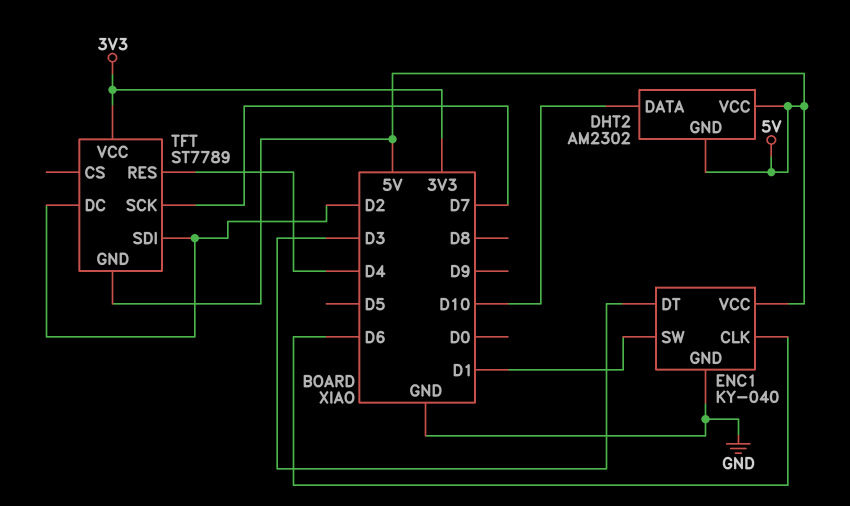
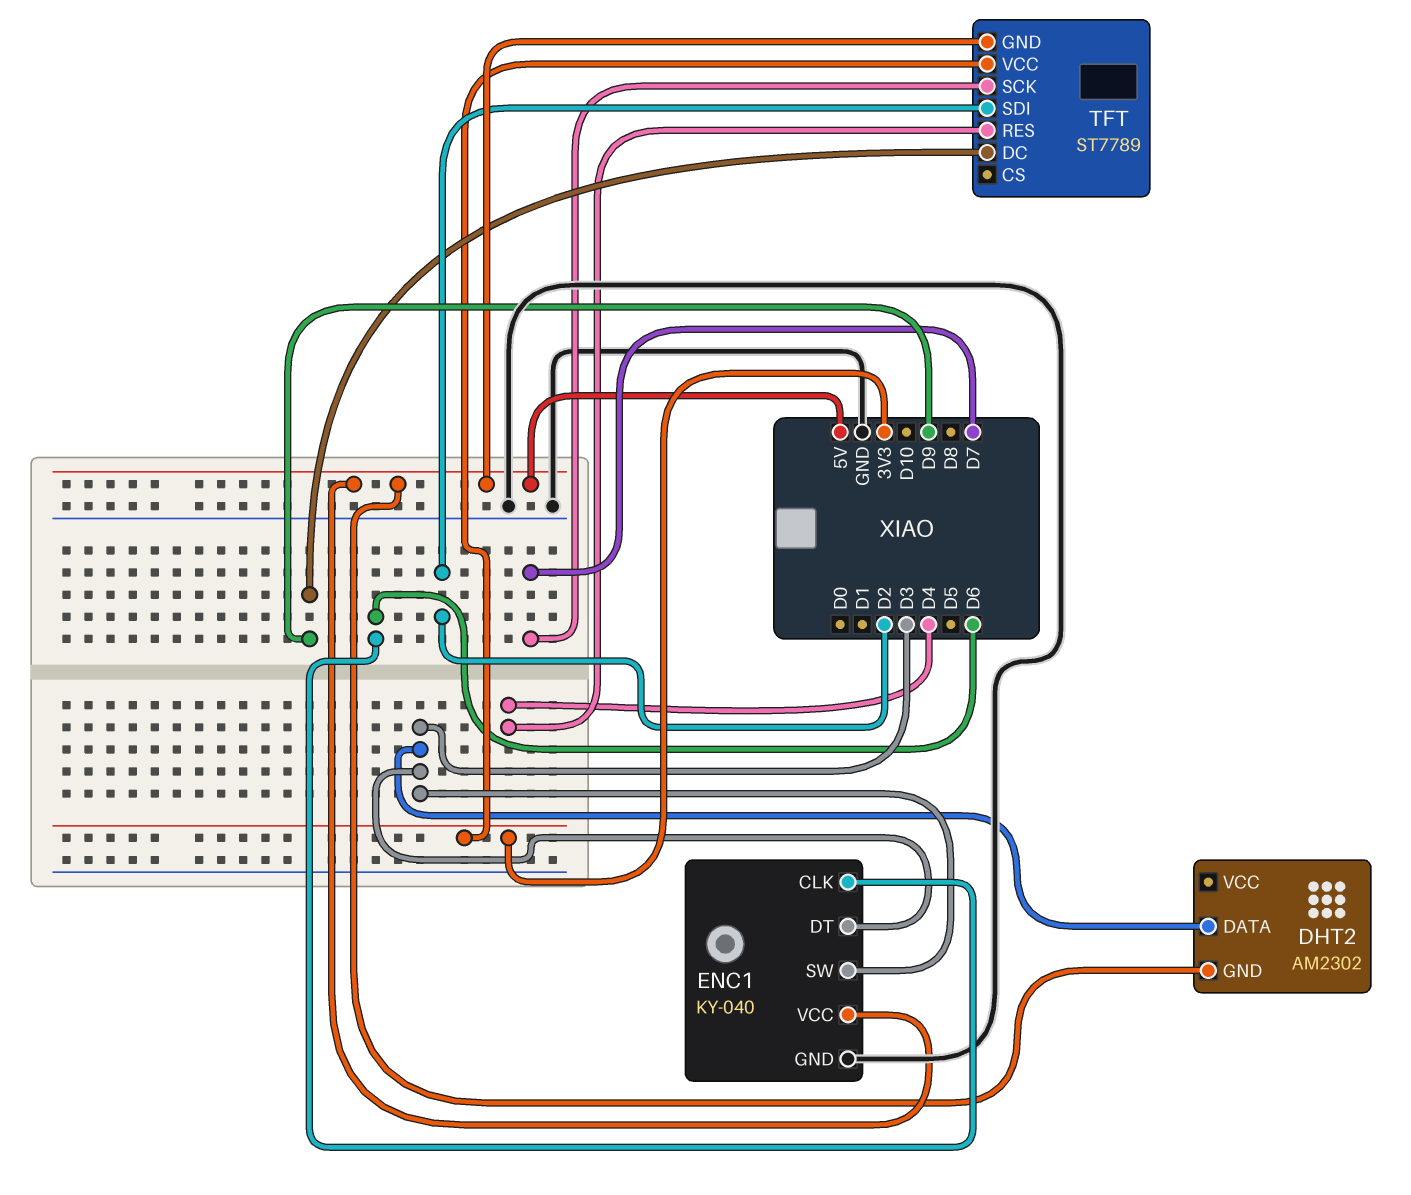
DHT2 pin DATA: D10 -> D3
DHT2 pin VCC: 5V -> none
ENC1 pin SW: D1 -> D3
TFT pin DC: D2 -> D9

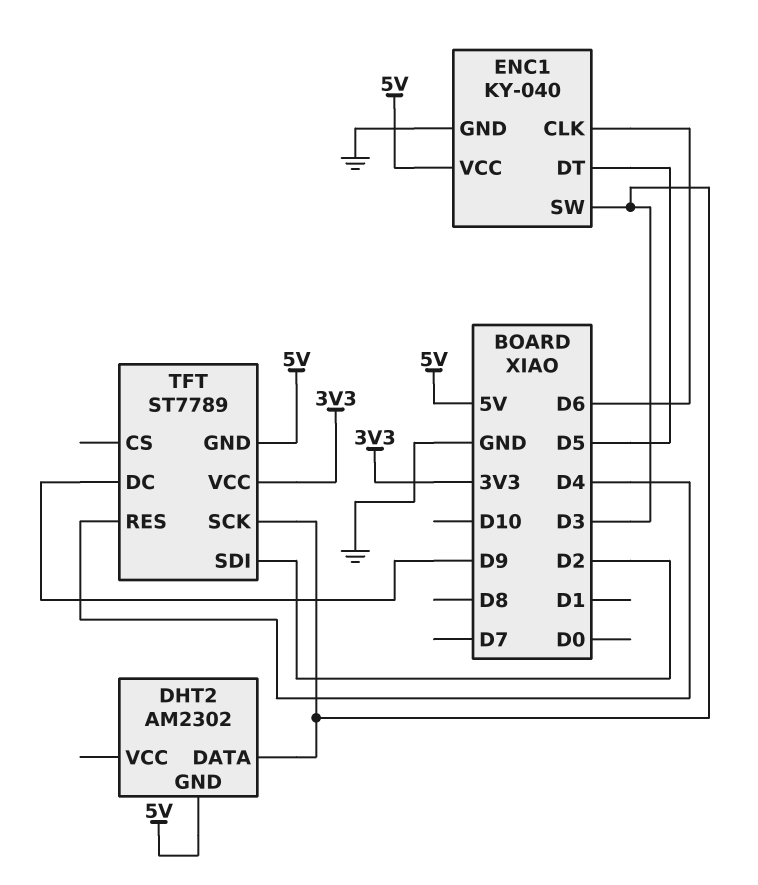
ENC1 pin DT: D3 -> D5
TFT pin SCK: D7 -> D3

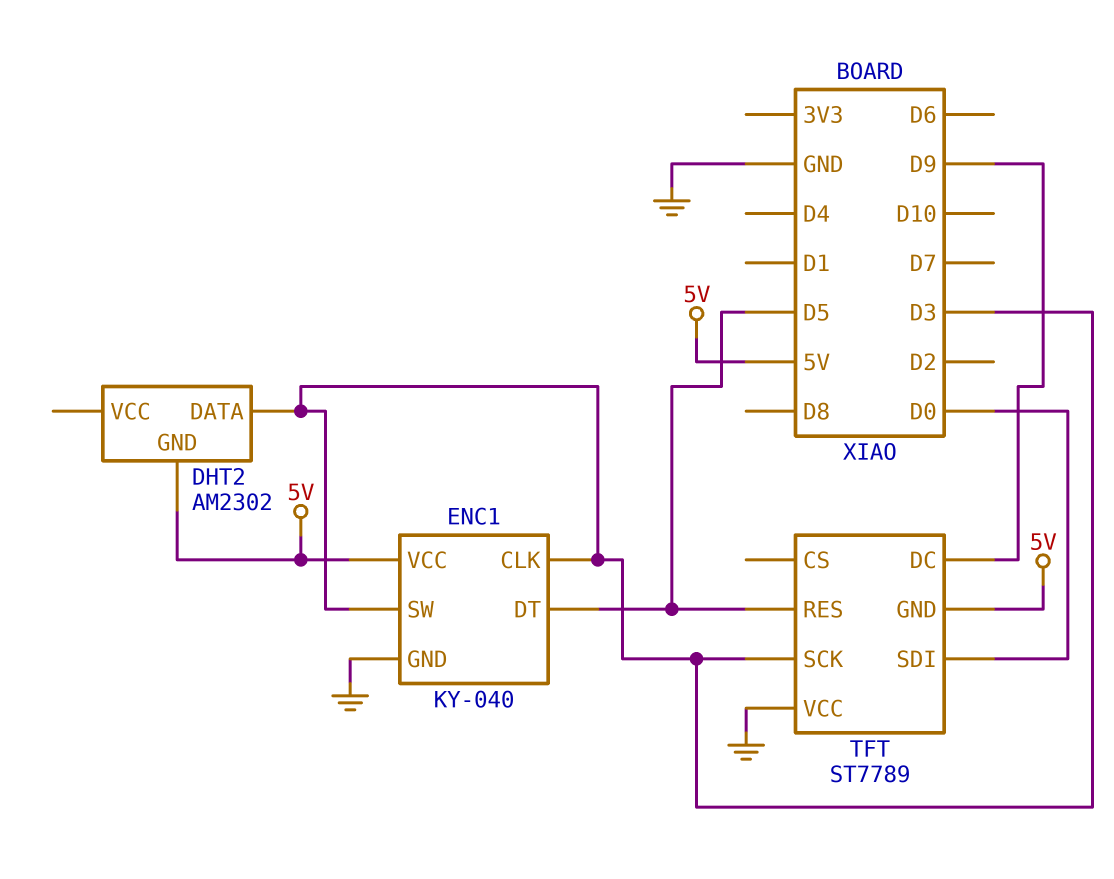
ENC1 pin CLK: D6 -> D3
TFT pin RES: D4 -> D5
TFT pin SDI: D2 -> D0
TFT pin VCC: 3V3 -> GND

